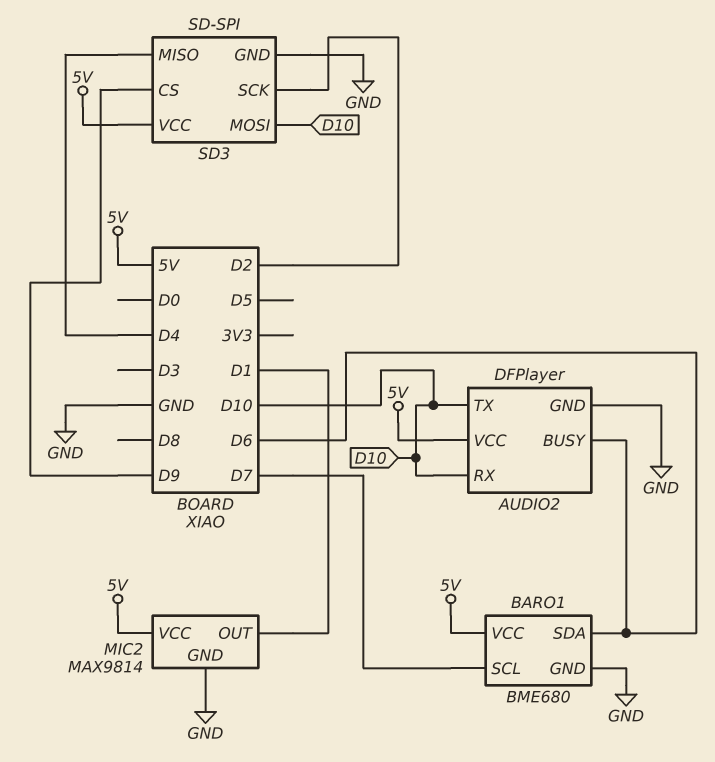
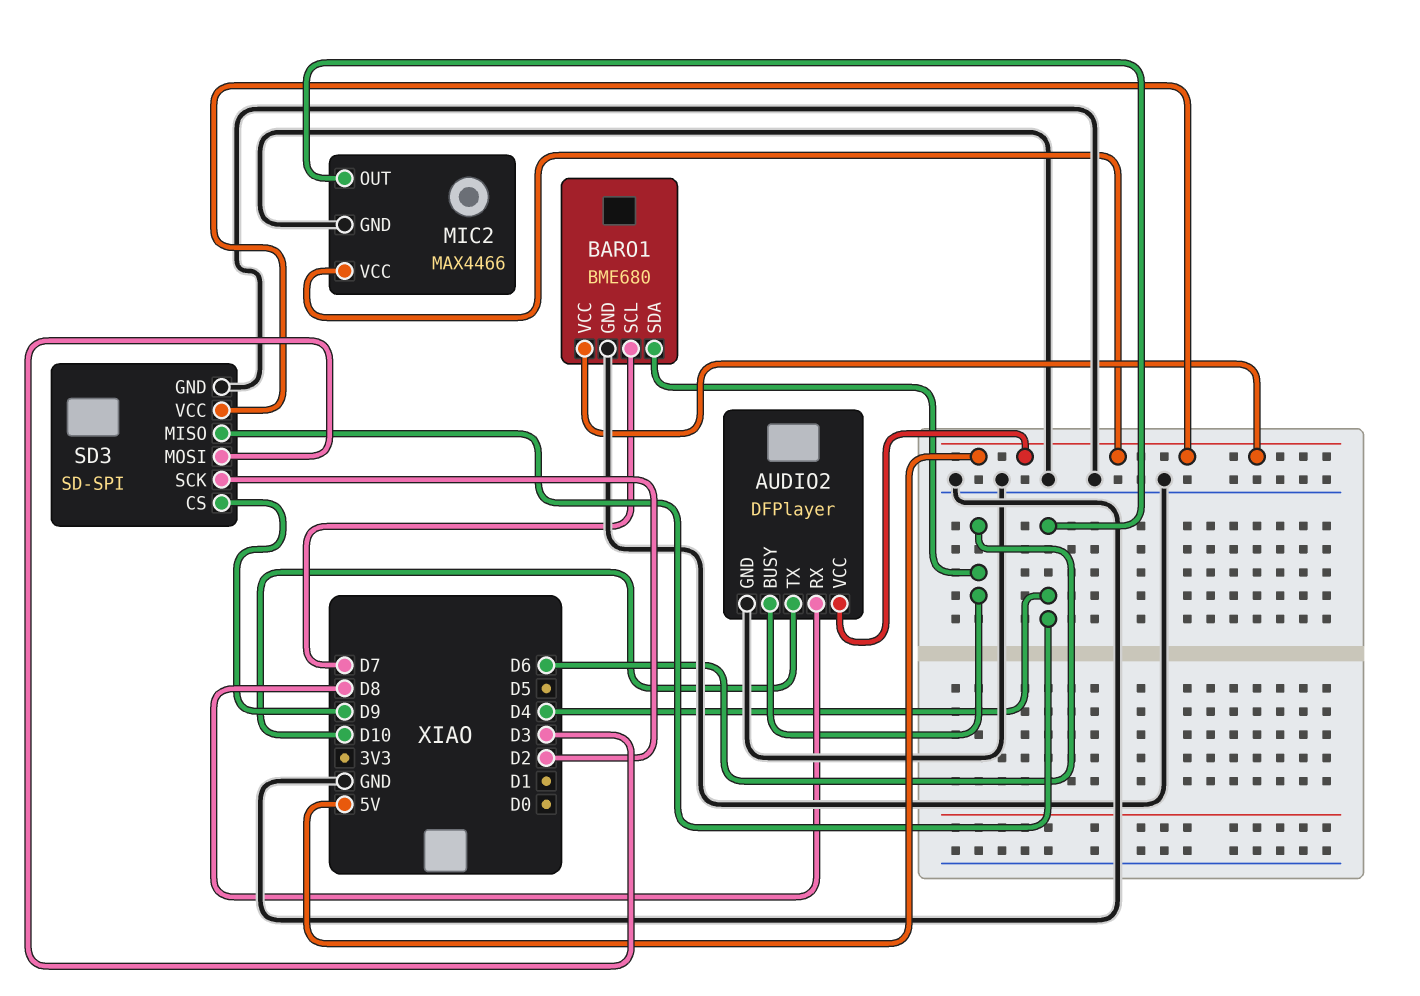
AUDIO2 pin RX: D10 -> D8
MIC2: MAX9814 -> MAX4466
MIC2 pin OUT: D1 -> D4
SD3 pin MOSI: D10 -> D3

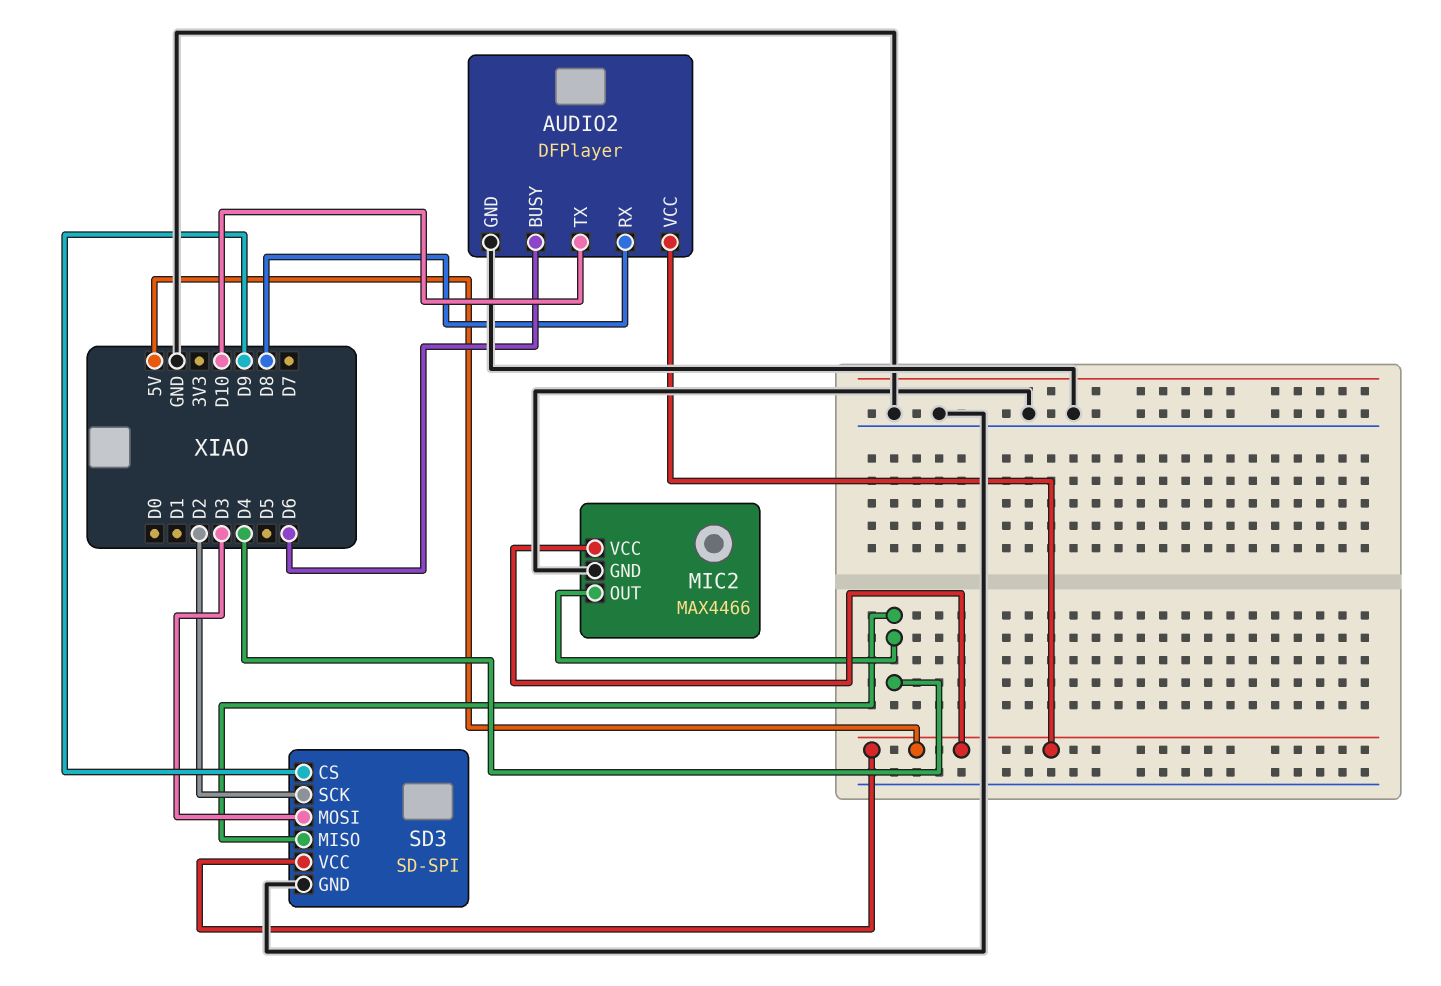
BARO1: BME680 -> none
BARO1 pin GND: GND -> none
BARO1 pin SCL: D7 -> none
BARO1 pin SDA: D6 -> none
BARO1 pin VCC: 5V -> none

